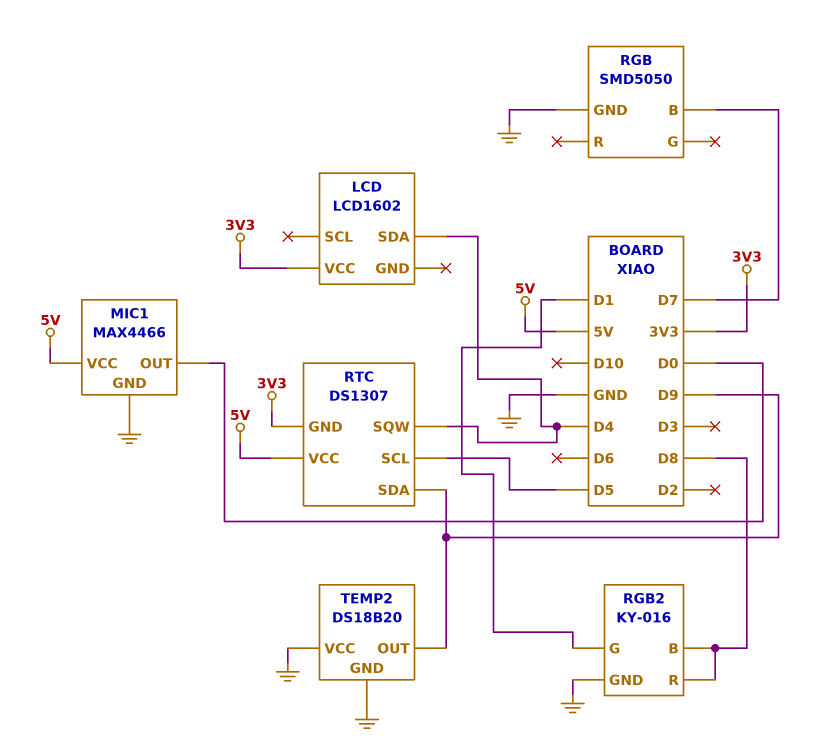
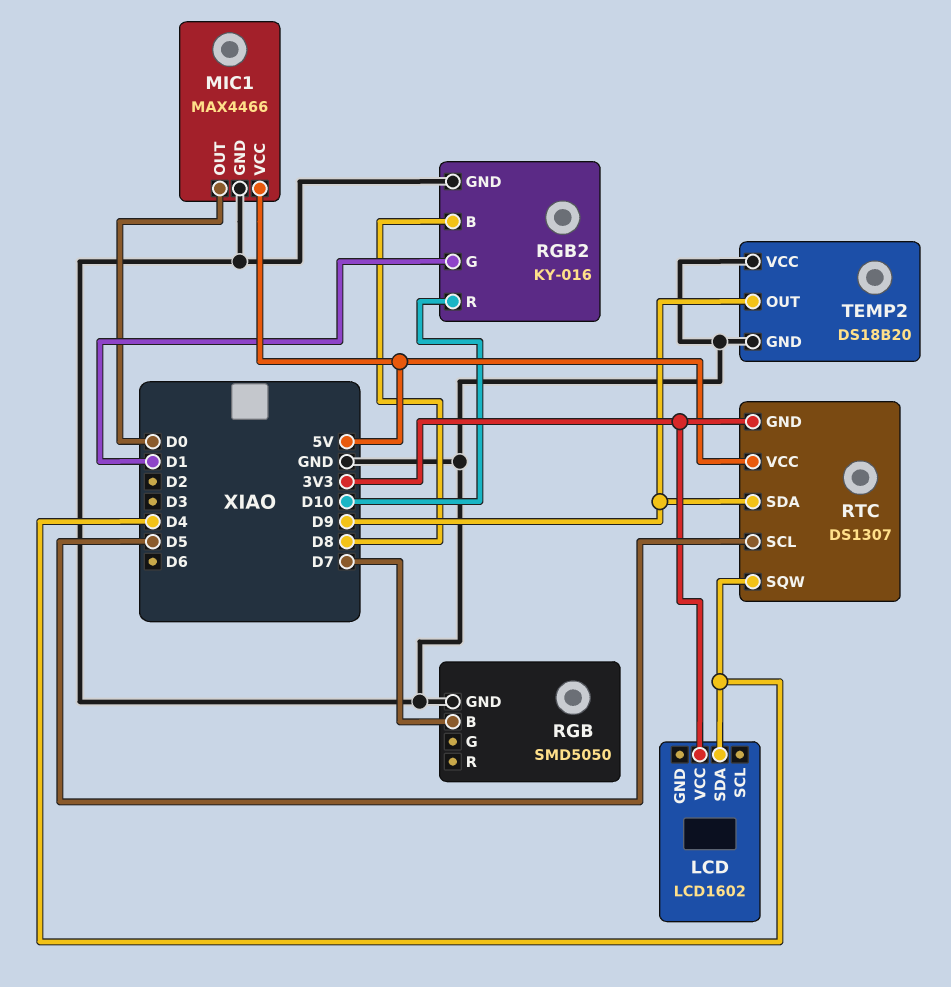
RGB2 pin R: D8 -> D10

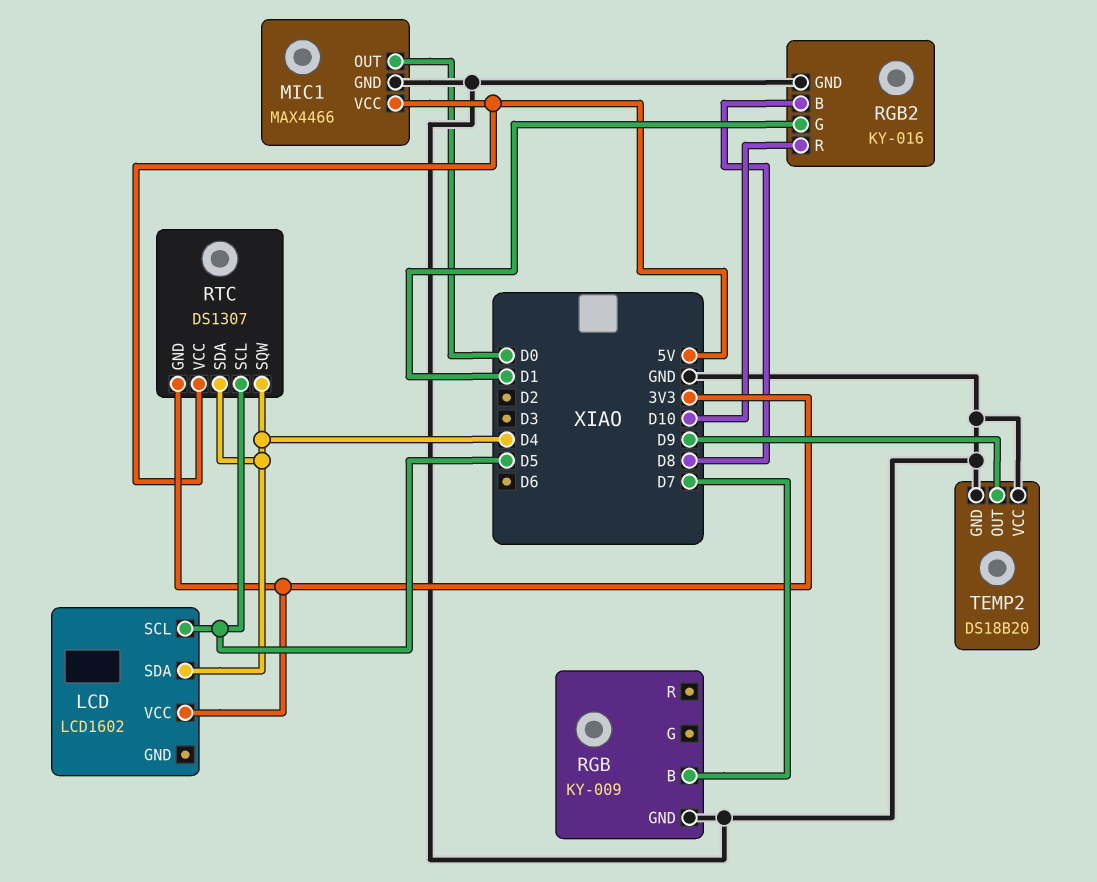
LCD pin SCL: none -> D5
RGB: SMD5050 -> KY-009
RTC pin SDA: D9 -> D4

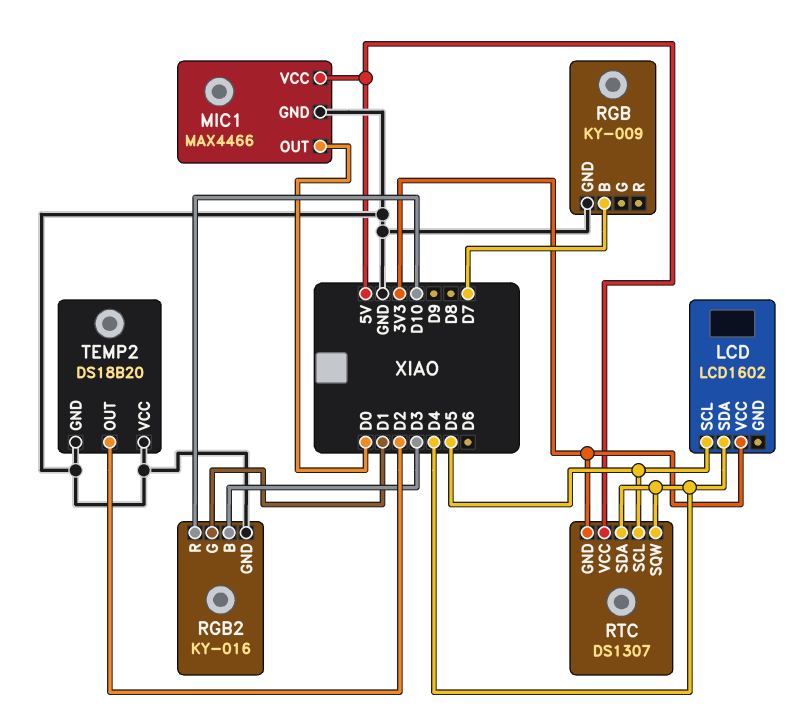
RGB2 pin B: D8 -> D3
TEMP2 pin OUT: D9 -> D2

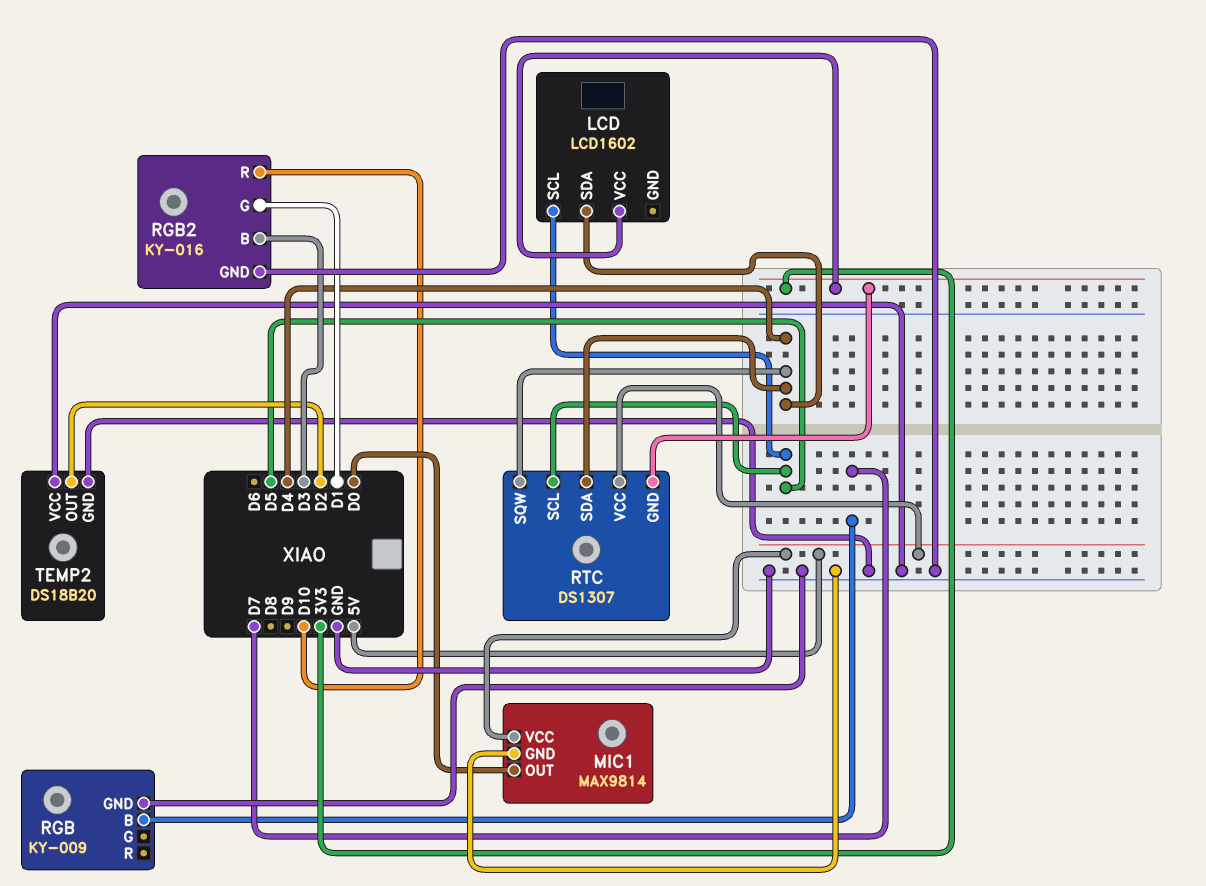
MIC1: MAX4466 -> MAX9814

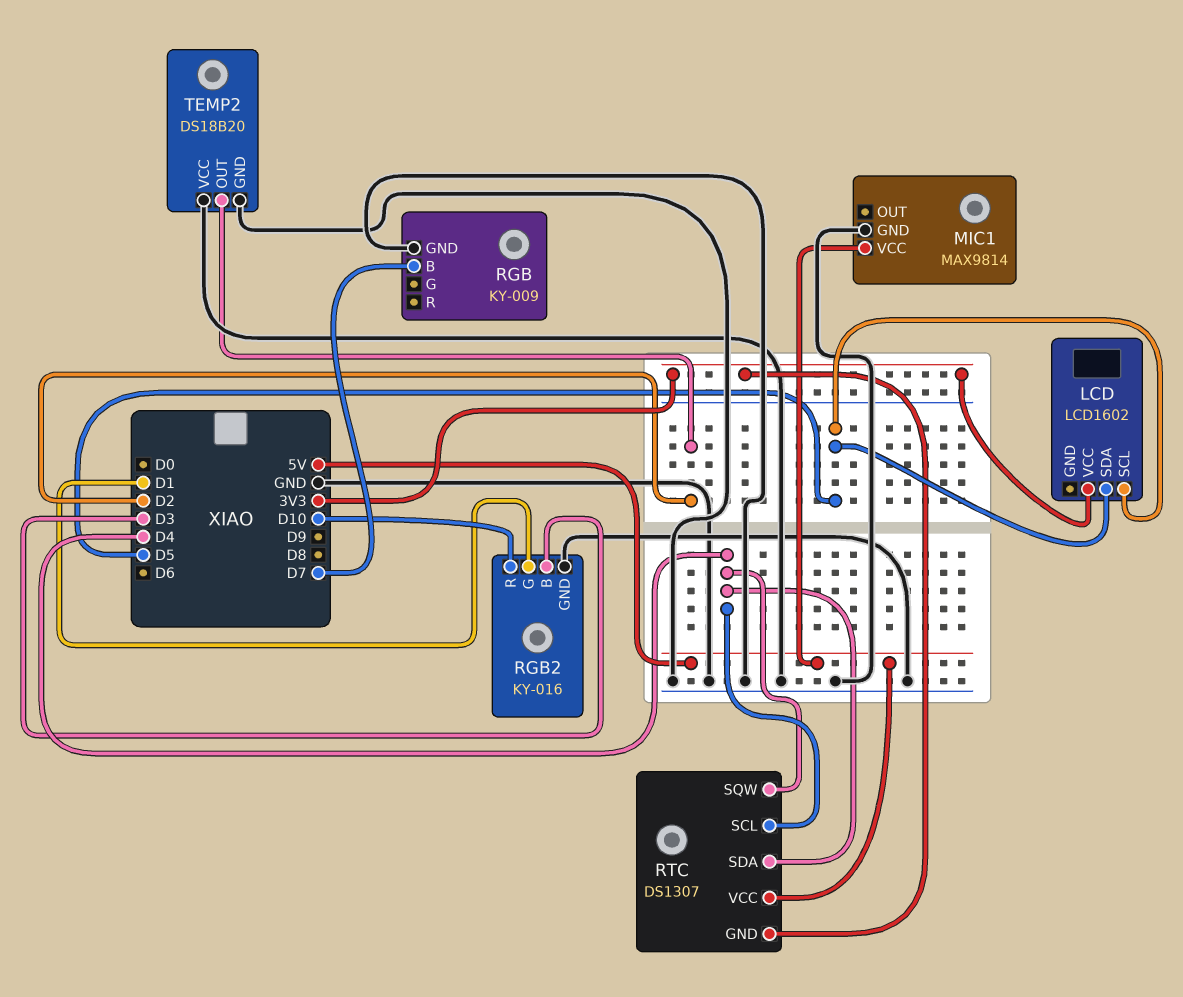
LCD pin SDA: D4 -> D5
MIC1 pin OUT: D0 -> none
RTC pin SCL: D5 -> D4

